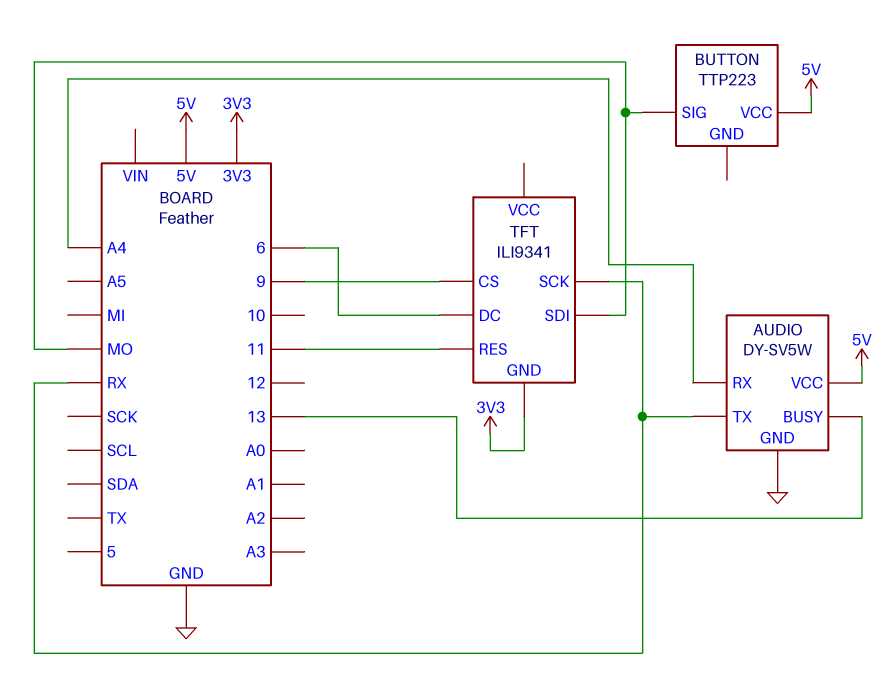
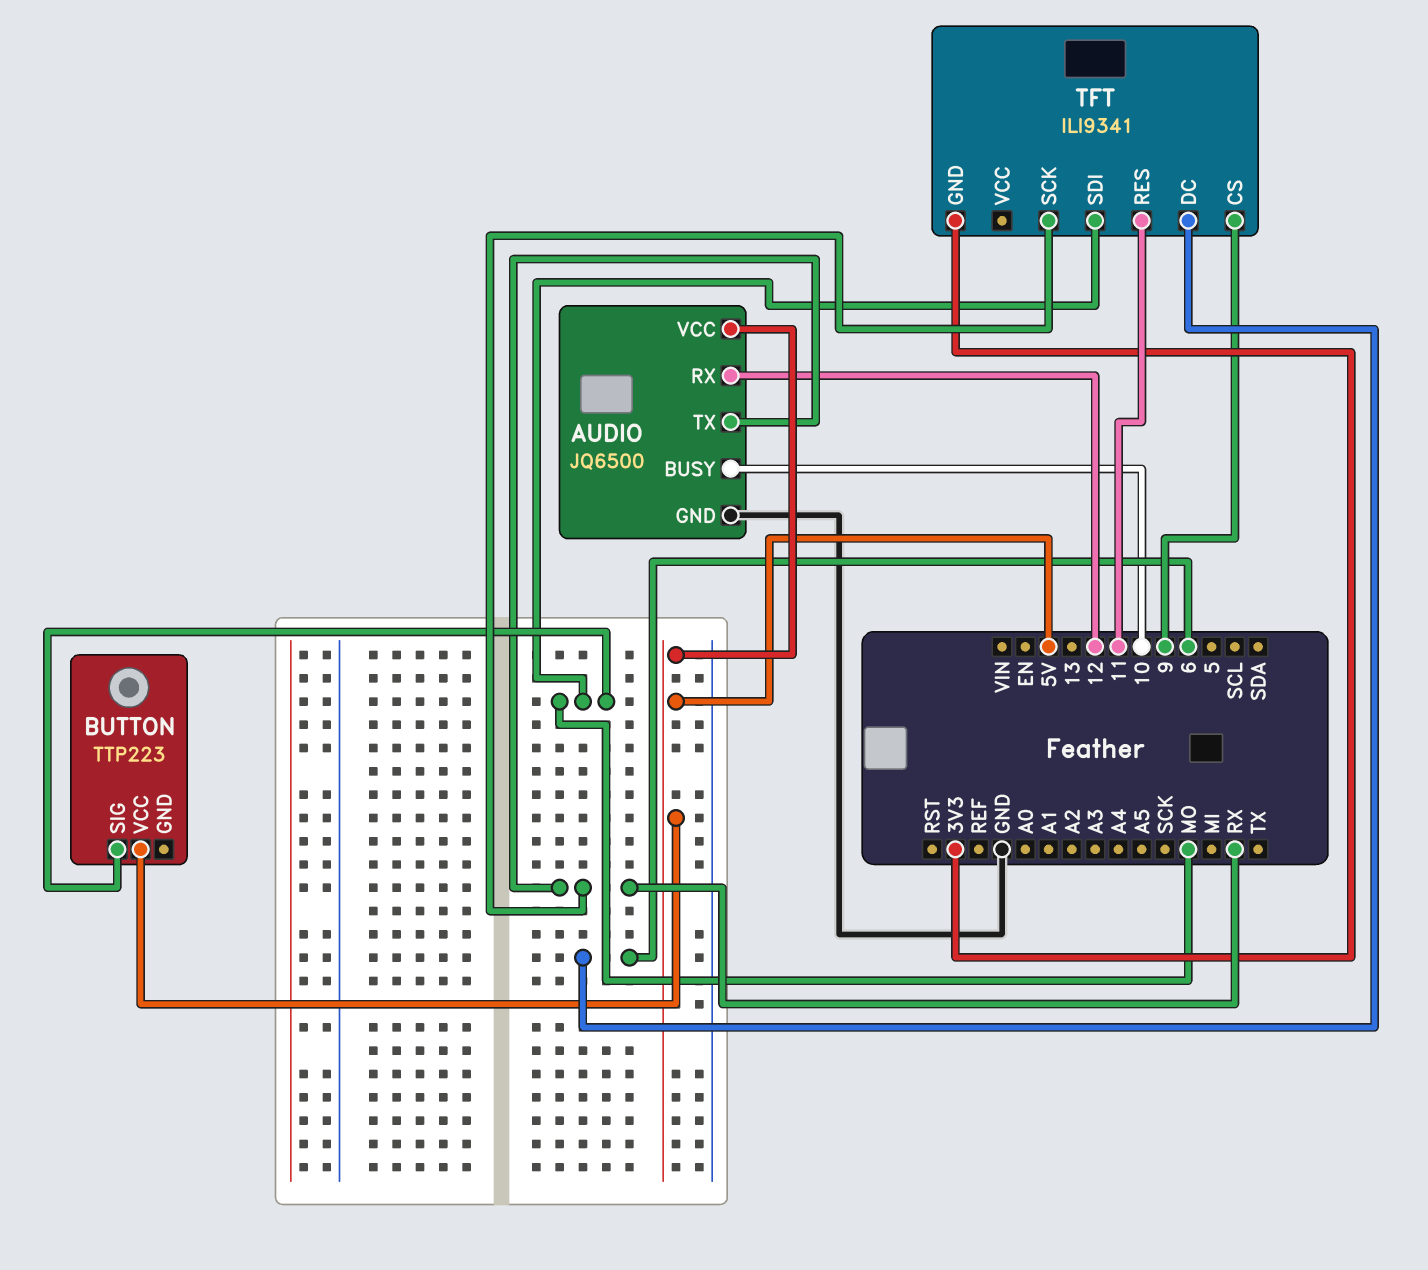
AUDIO: DY-SV5W -> JQ6500
AUDIO pin BUSY: 13 -> 10
AUDIO pin RX: A4 -> 12

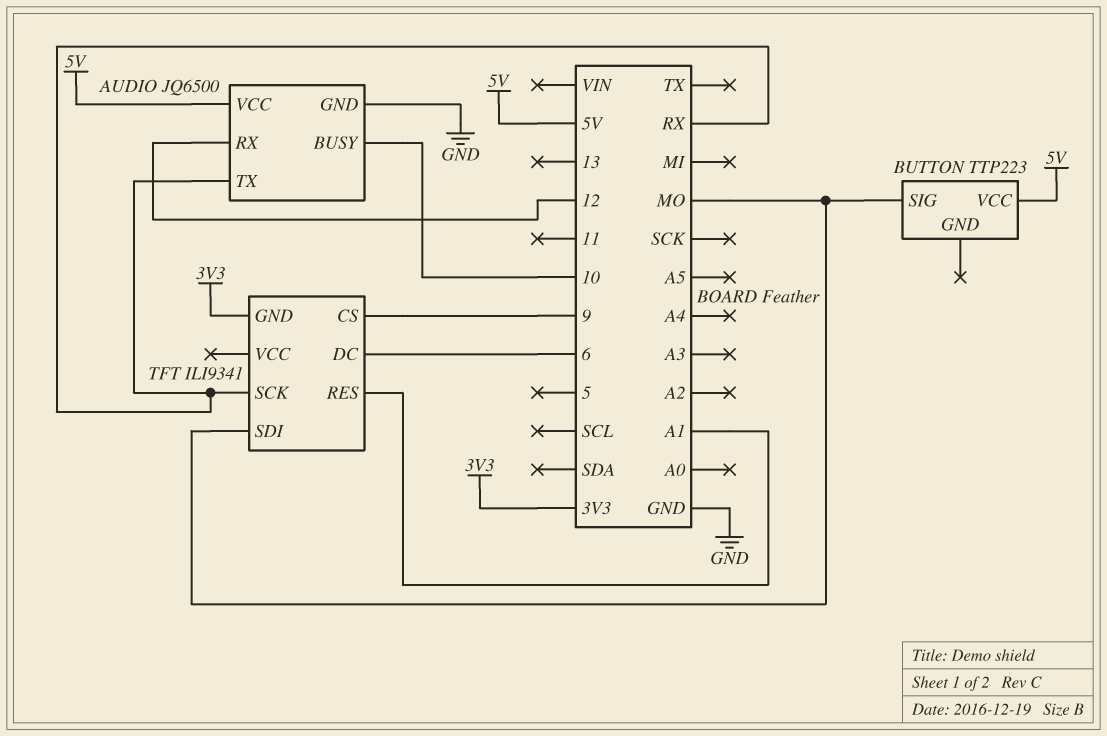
TFT pin RES: 11 -> A1

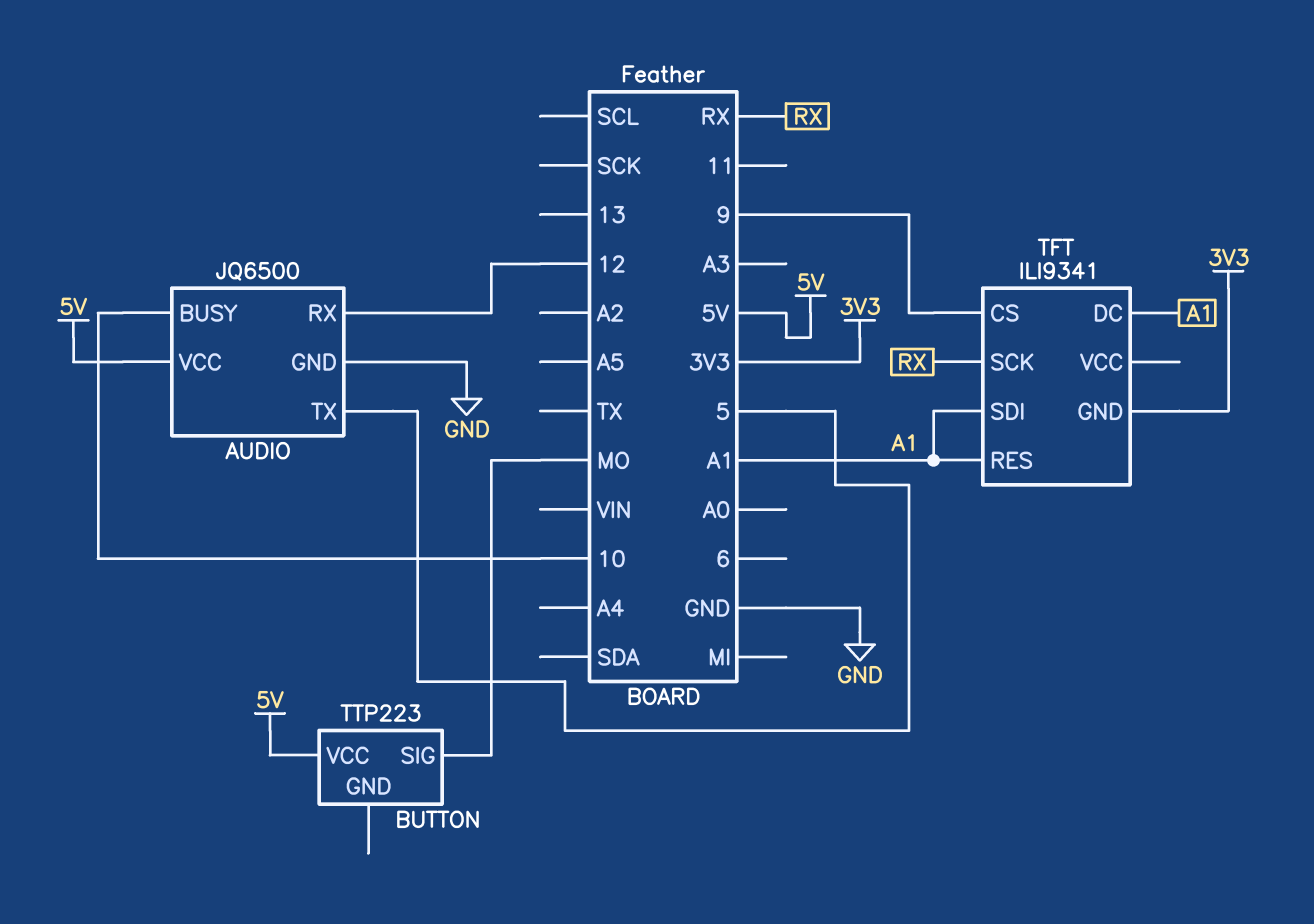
AUDIO pin TX: RX -> 5
TFT pin DC: 6 -> A1
TFT pin SDI: MO -> A1

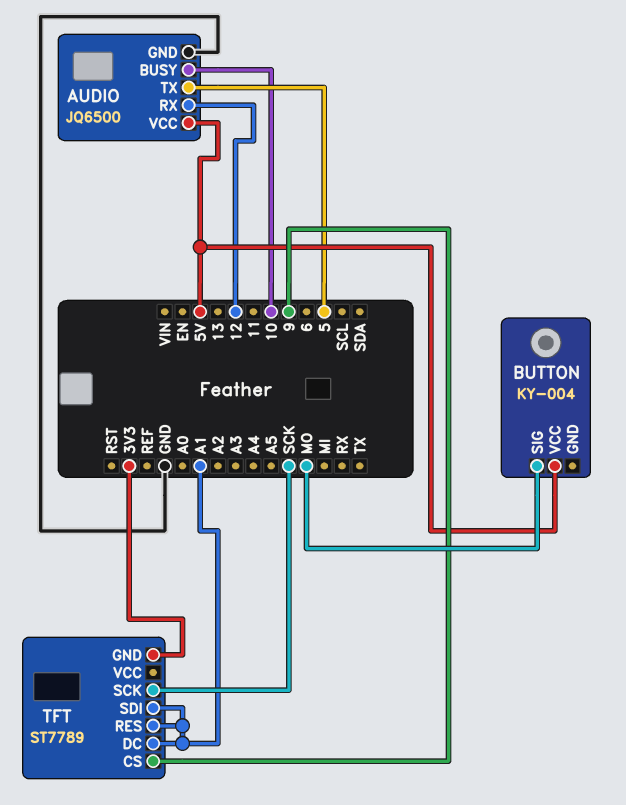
BUTTON: TTP223 -> KY-004
TFT: ILI9341 -> ST7789
TFT pin SCK: RX -> SCK

